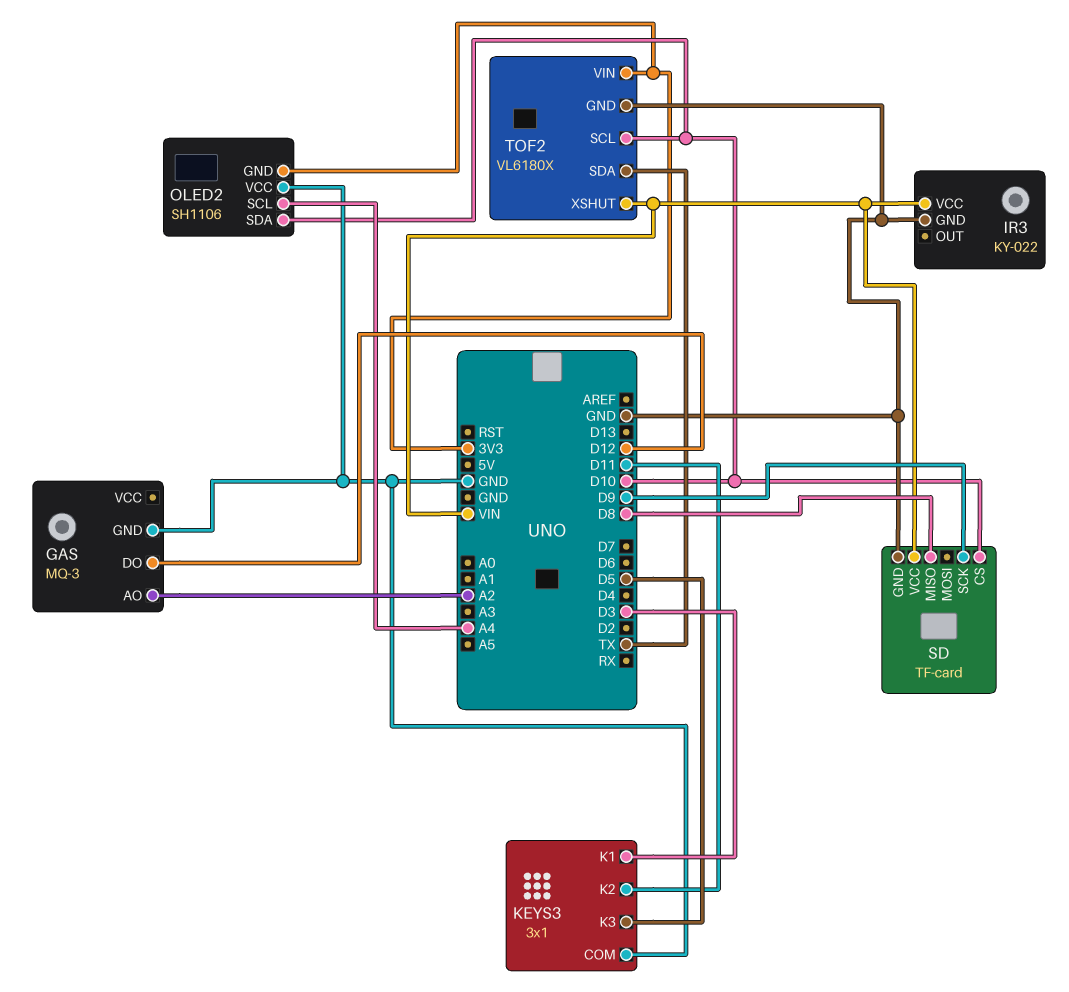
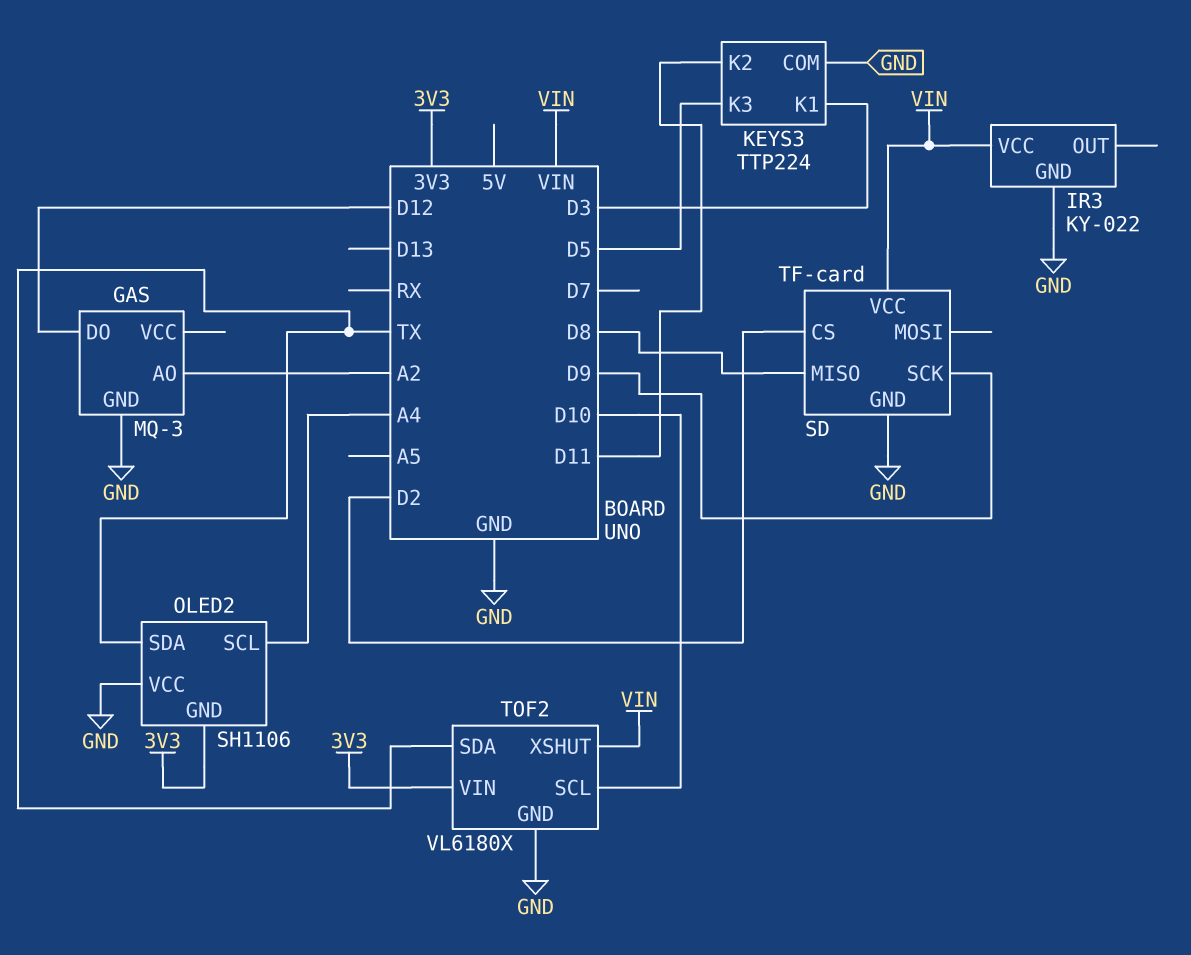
KEYS3: 3x1 -> TTP224
OLED2 pin SDA: D10 -> TX
SD pin CS: D10 -> D2

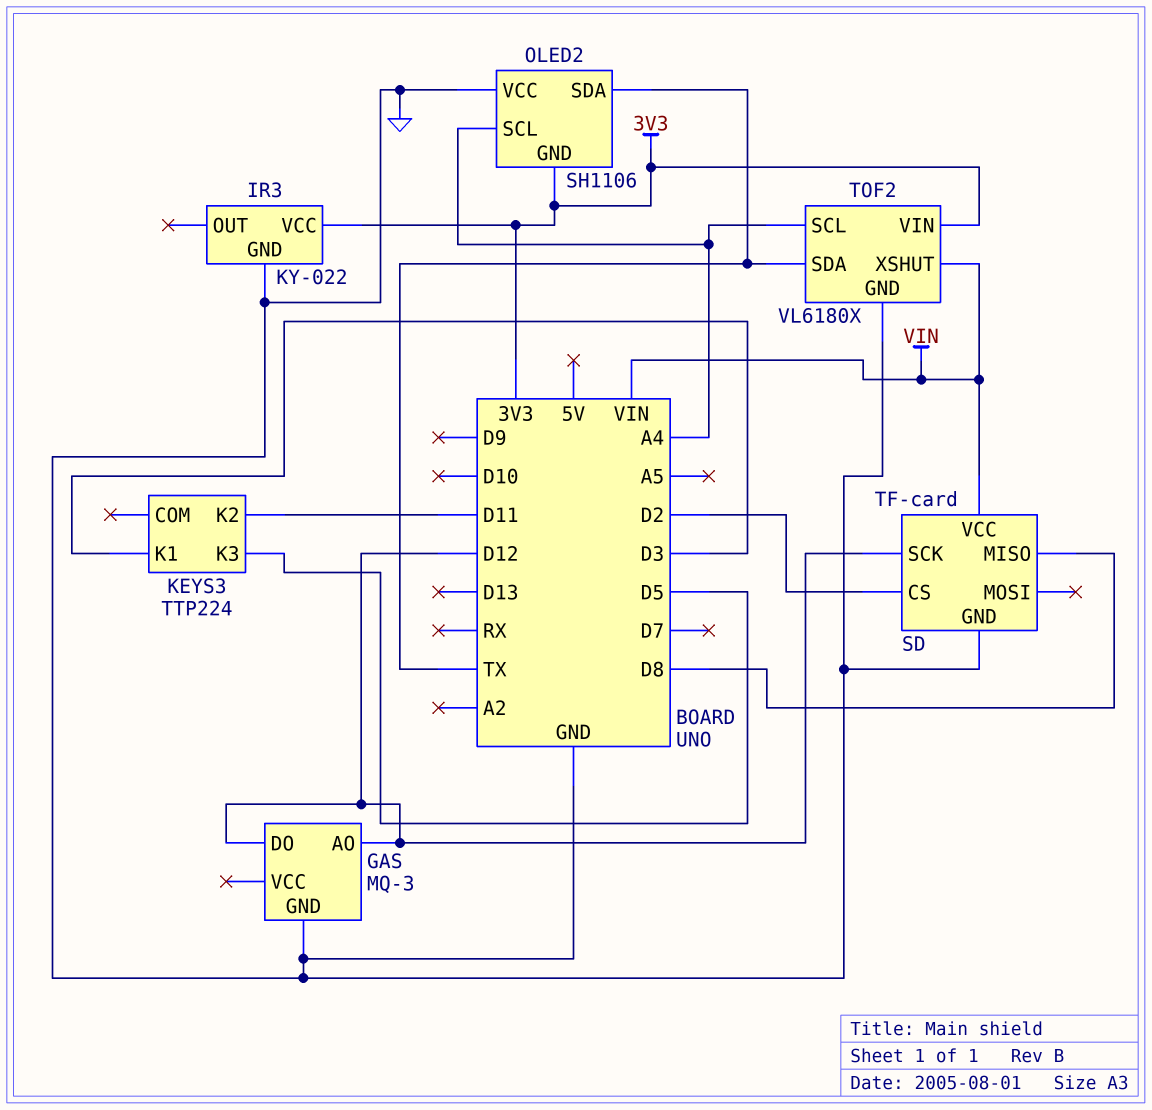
GAS pin AO: A2 -> D12
IR3 pin VCC: VIN -> 3V3
KEYS3 pin COM: GND -> none
SD pin SCK: D9 -> D12
TOF2 pin SCL: D10 -> A4

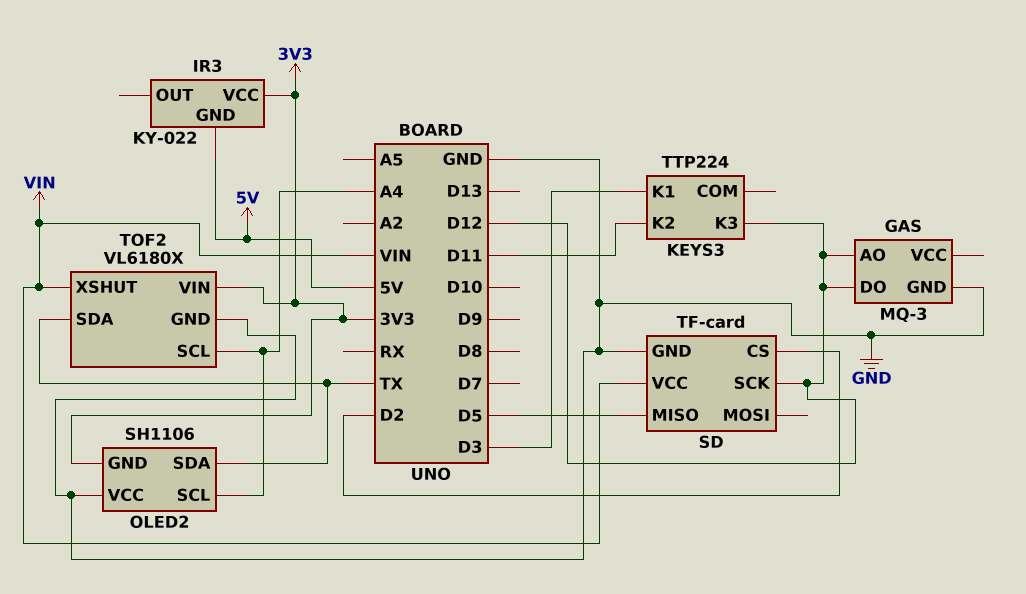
IR3 pin GND: GND -> 5V
KEYS3 pin K3: D5 -> D12
SD pin MISO: D8 -> D5

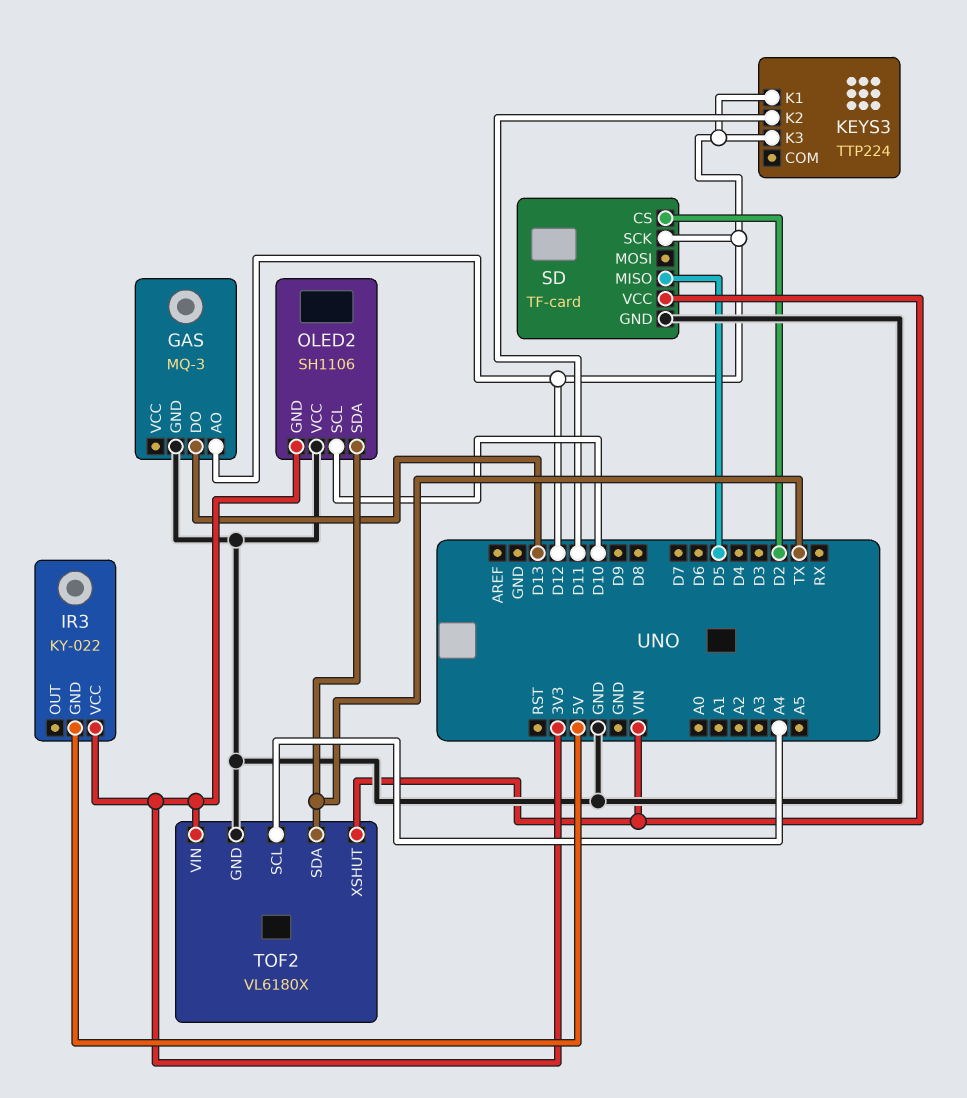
GAS pin DO: D12 -> D13
KEYS3 pin K1: D3 -> D12
OLED2 pin SCL: A4 -> D10

